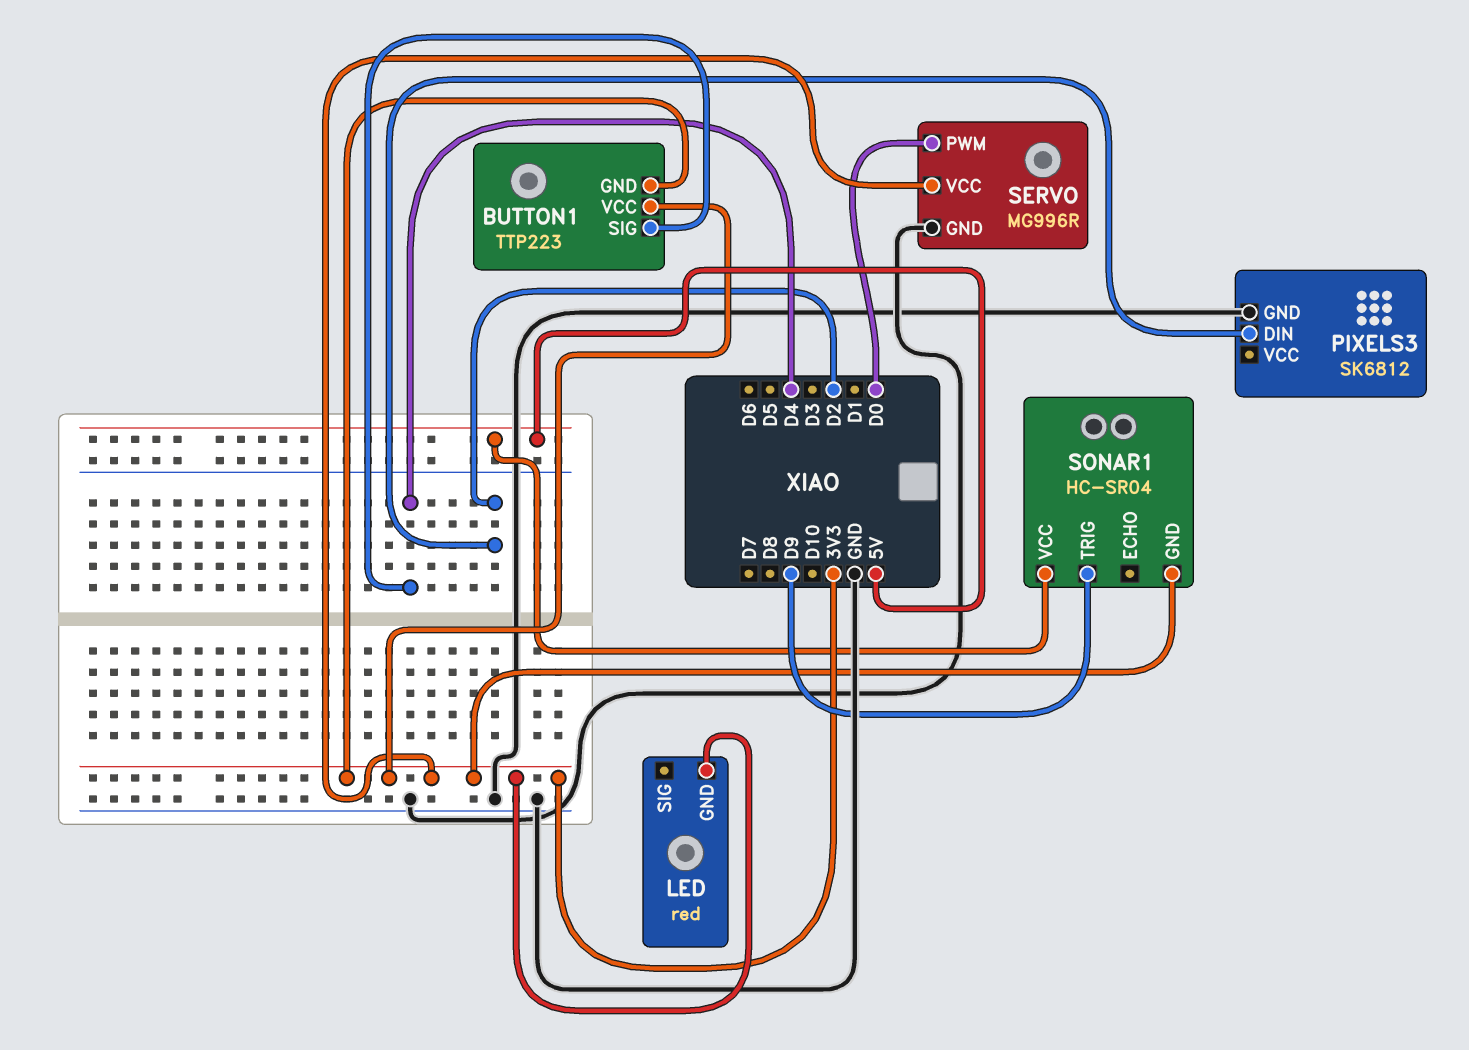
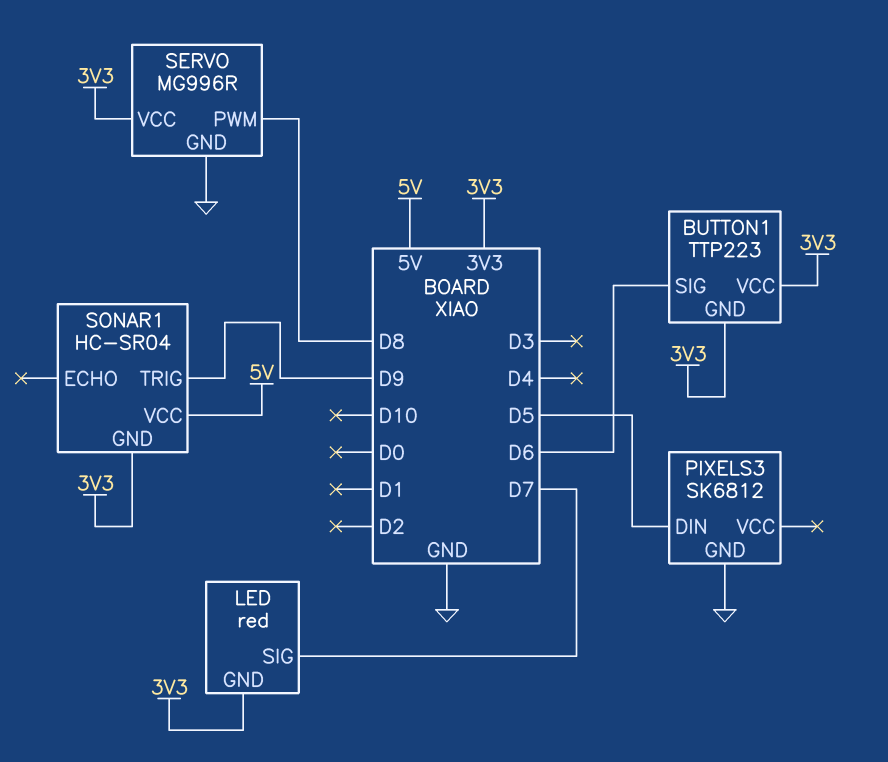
BUTTON1 pin SIG: D4 -> D6
LED pin SIG: none -> D7
PIXELS3 pin DIN: D2 -> D5
SERVO pin PWM: D0 -> D8

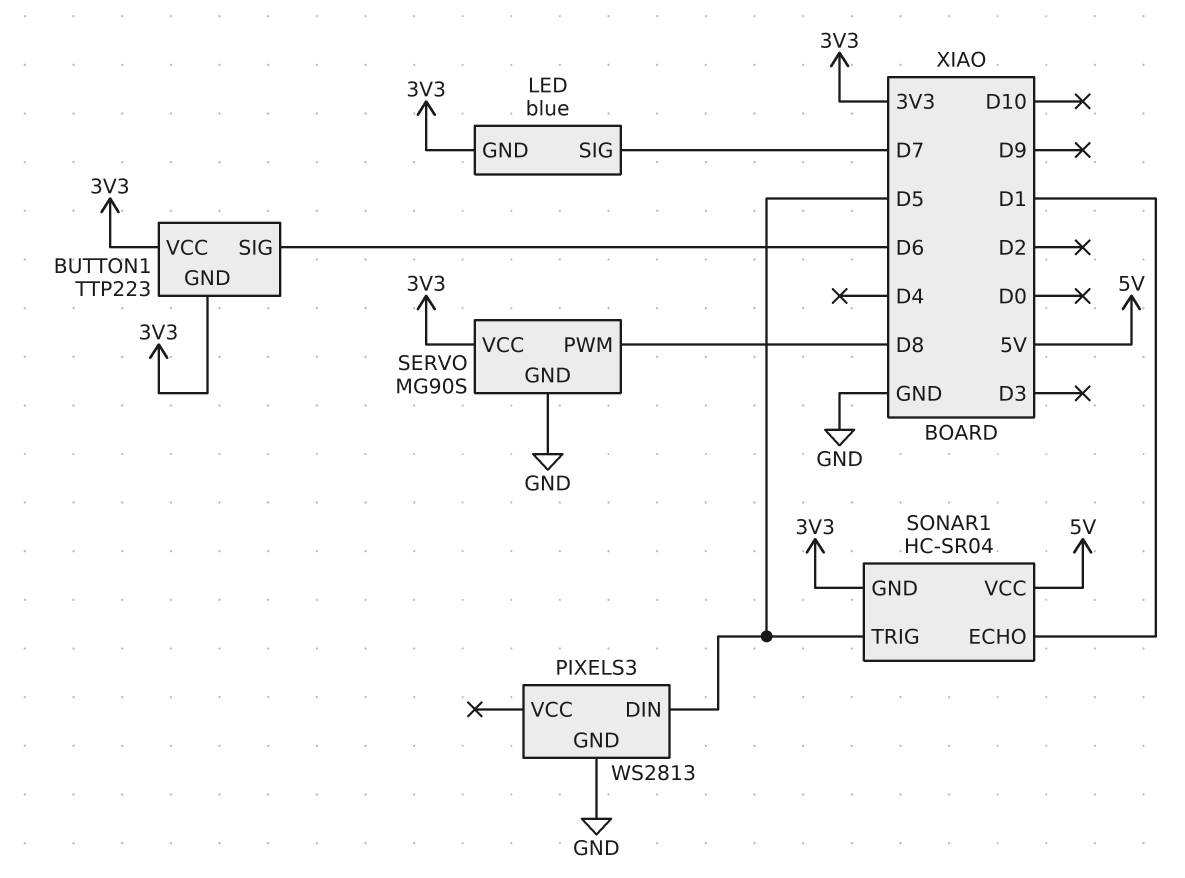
LED: red -> blue
PIXELS3: SK6812 -> WS2813
SERVO: MG996R -> MG90S
SONAR1 pin ECHO: none -> D1
SONAR1 pin TRIG: D9 -> D5

